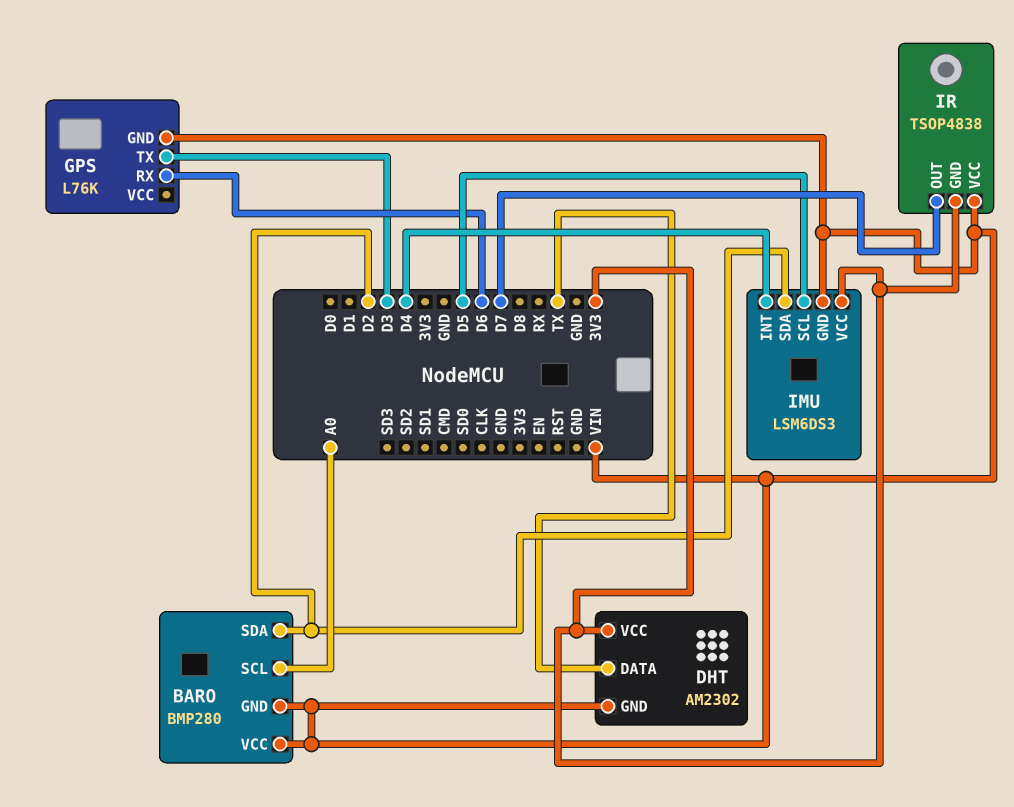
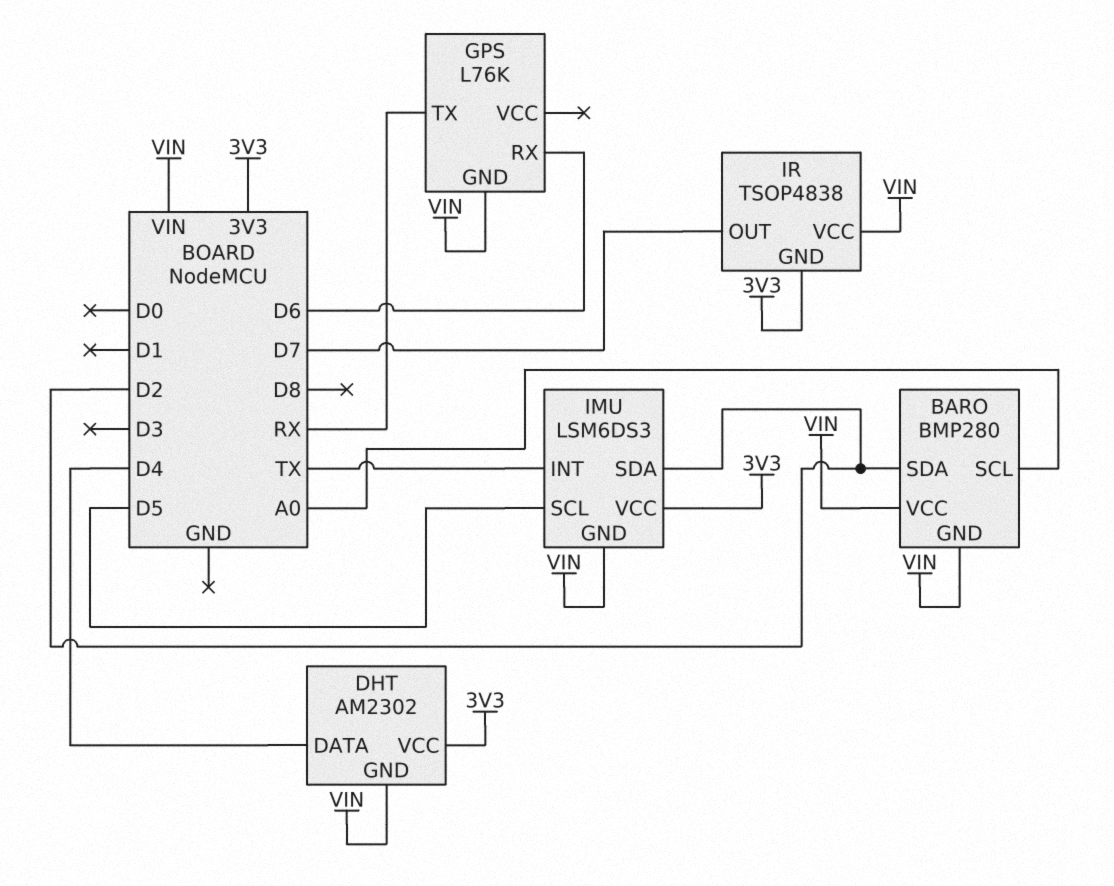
DHT pin DATA: TX -> D4
GPS pin TX: D3 -> RX
IMU pin INT: D4 -> TX

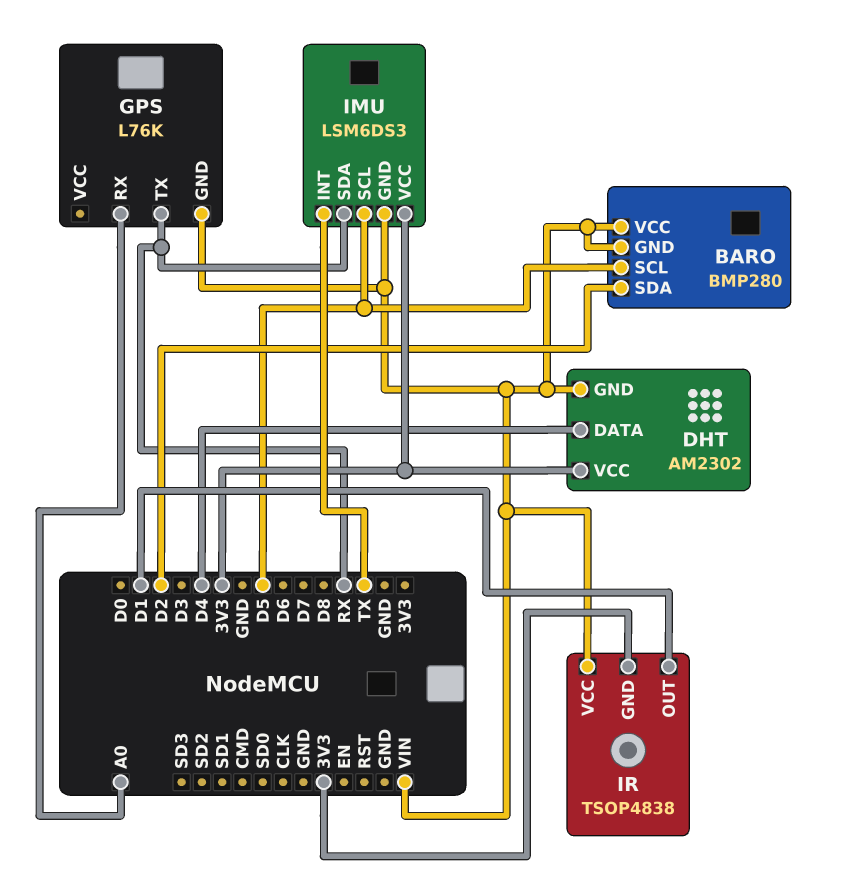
BARO pin SCL: A0 -> D5
GPS pin RX: D6 -> A0
IMU pin SDA: D2 -> RX
IR pin OUT: D7 -> D1

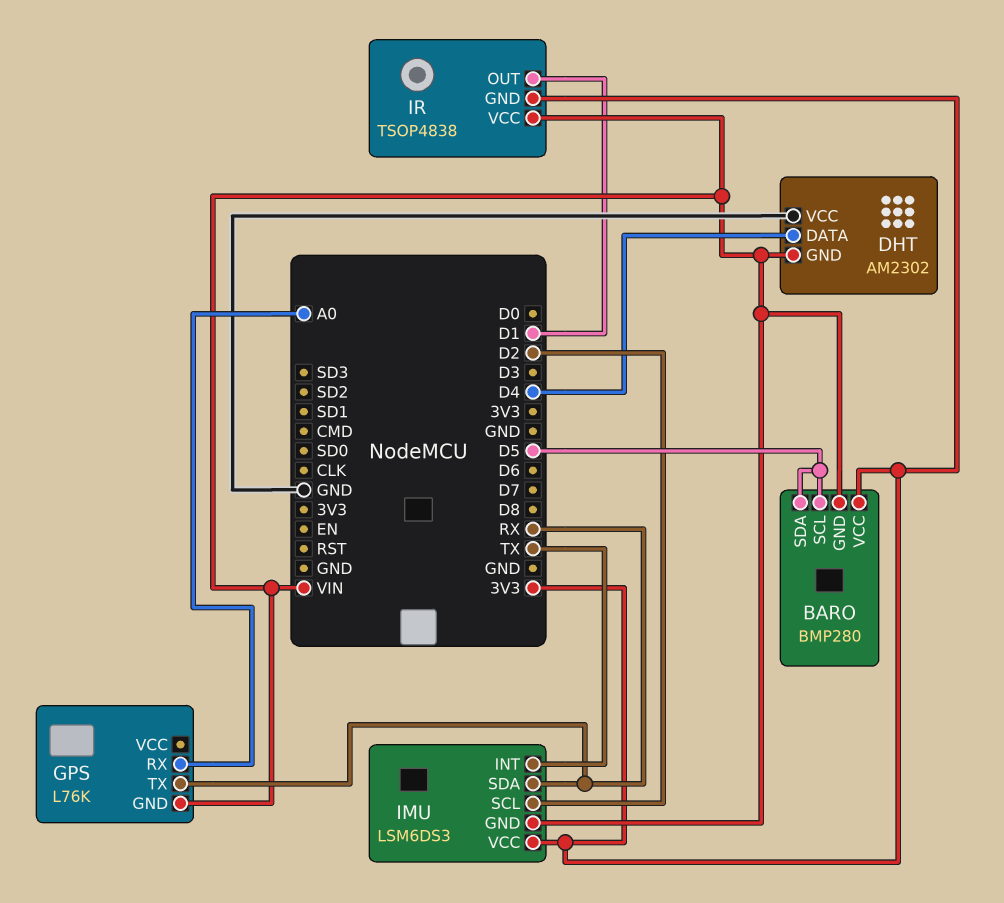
BARO pin SDA: D2 -> D5
BARO pin VCC: VIN -> 3V3
DHT pin VCC: 3V3 -> GND
IMU pin SCL: D5 -> D2

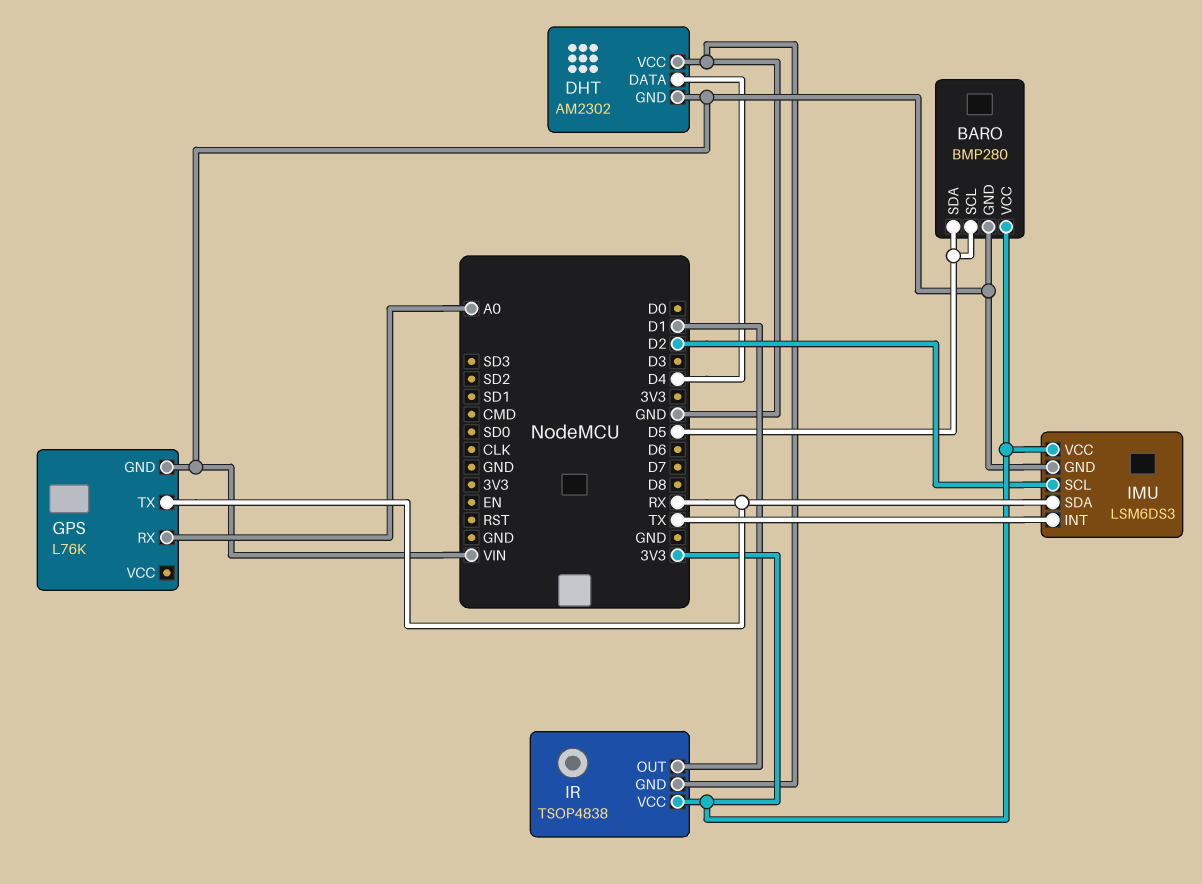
IR pin GND: 3V3 -> GND
IR pin VCC: VIN -> 3V3

